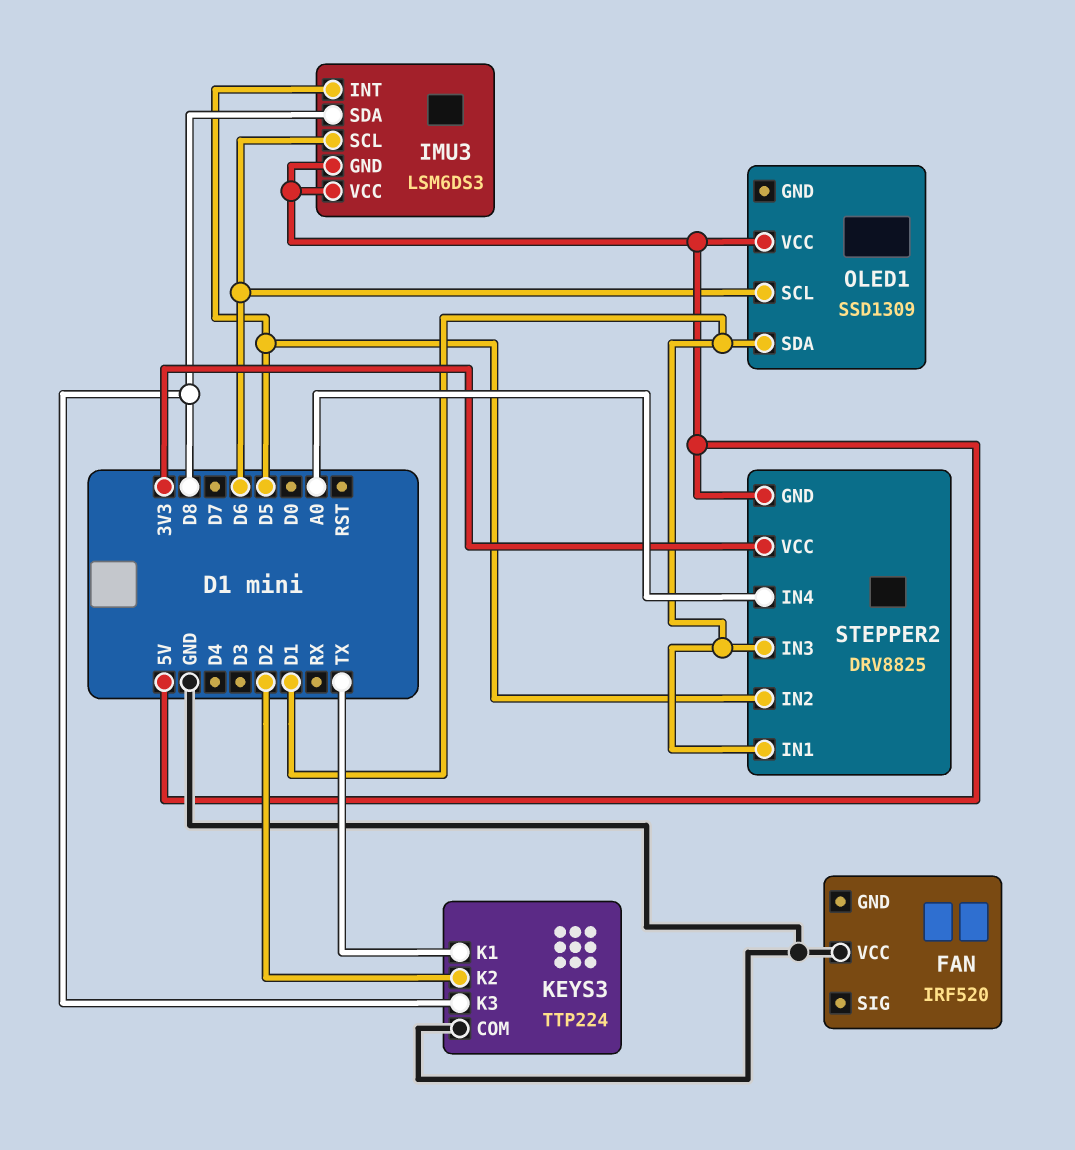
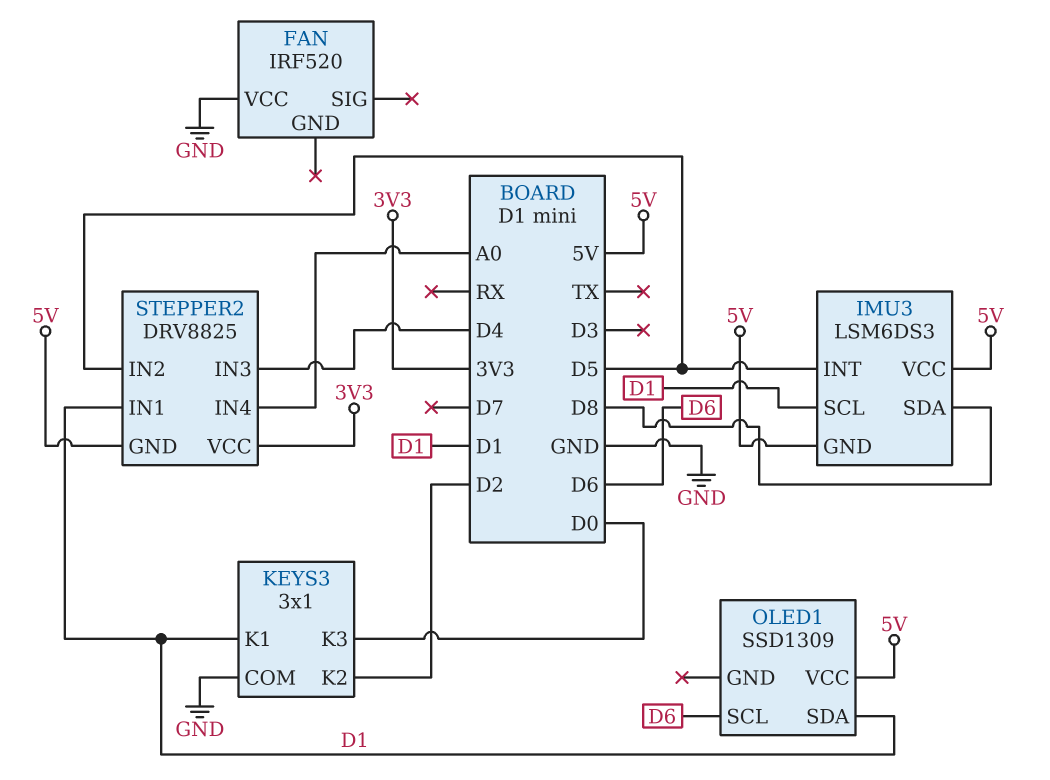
IMU3 pin SCL: D6 -> D1
KEYS3: TTP224 -> 3x1
KEYS3 pin K1: TX -> D1
KEYS3 pin K3: D8 -> D0
STEPPER2 pin IN3: D1 -> D4

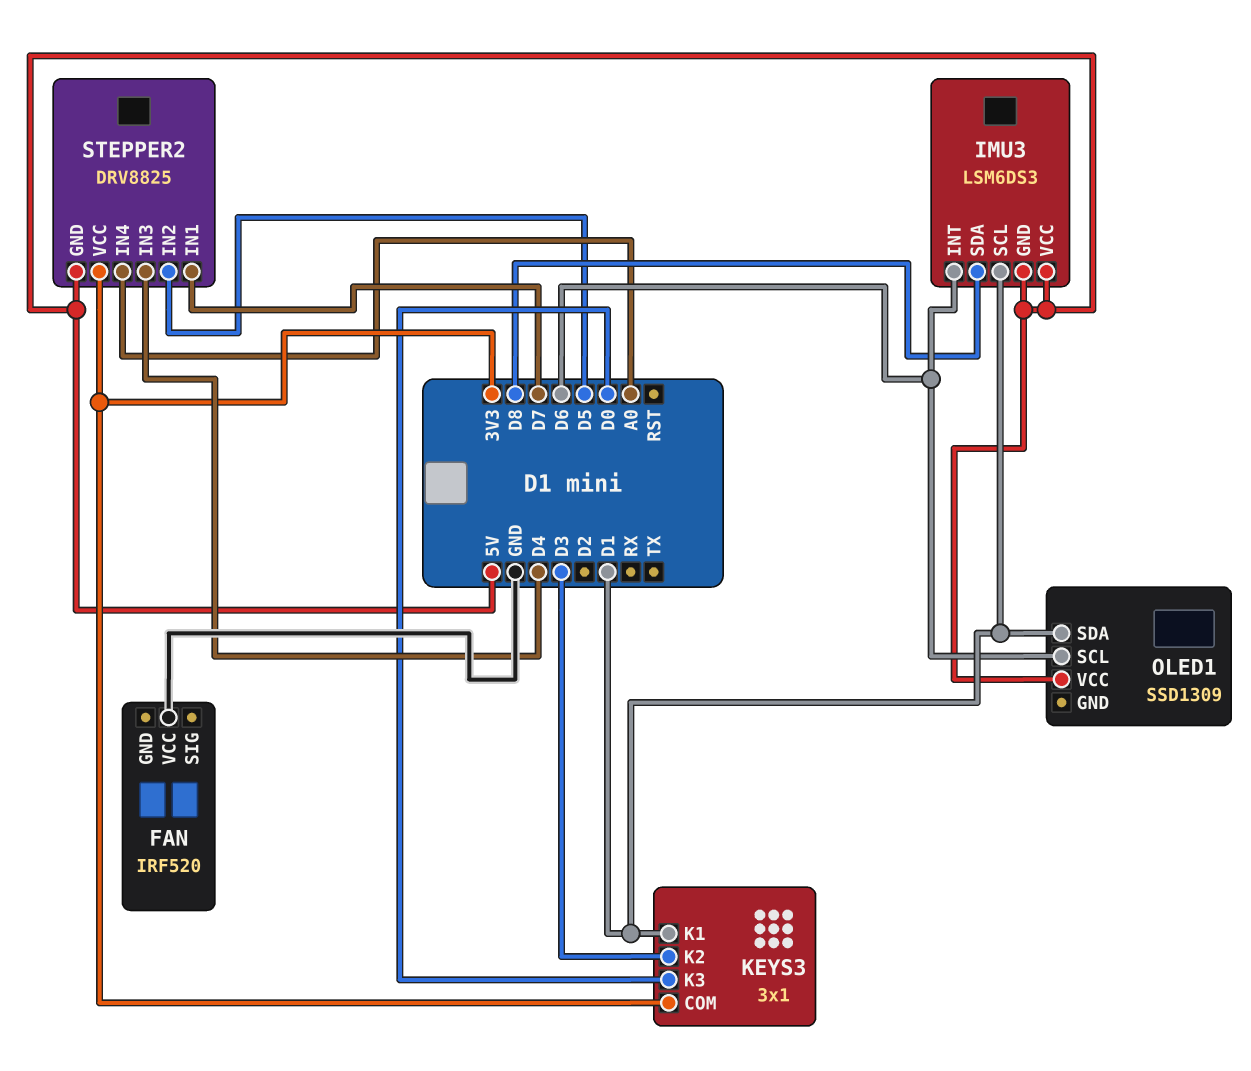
IMU3 pin INT: D5 -> D6
KEYS3 pin COM: GND -> 3V3
KEYS3 pin K2: D2 -> D3
STEPPER2 pin IN1: D1 -> D7

